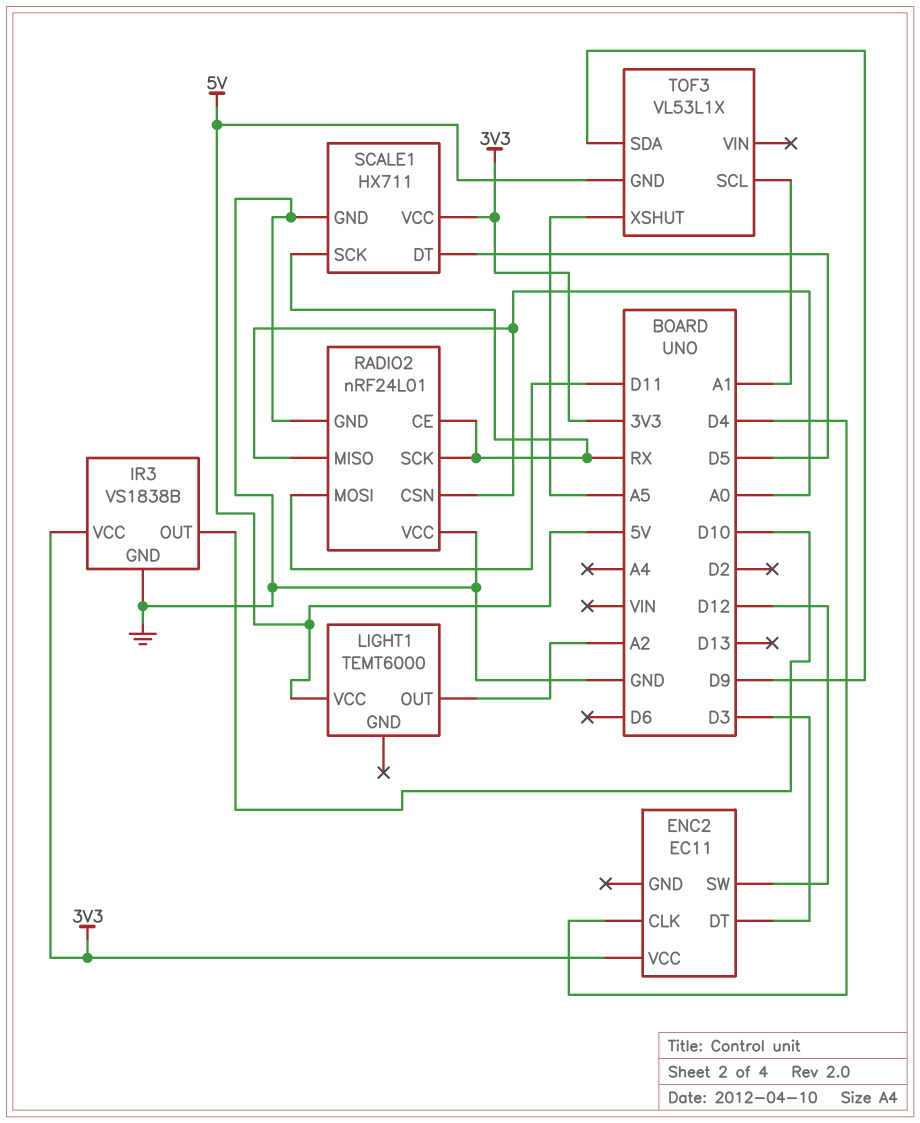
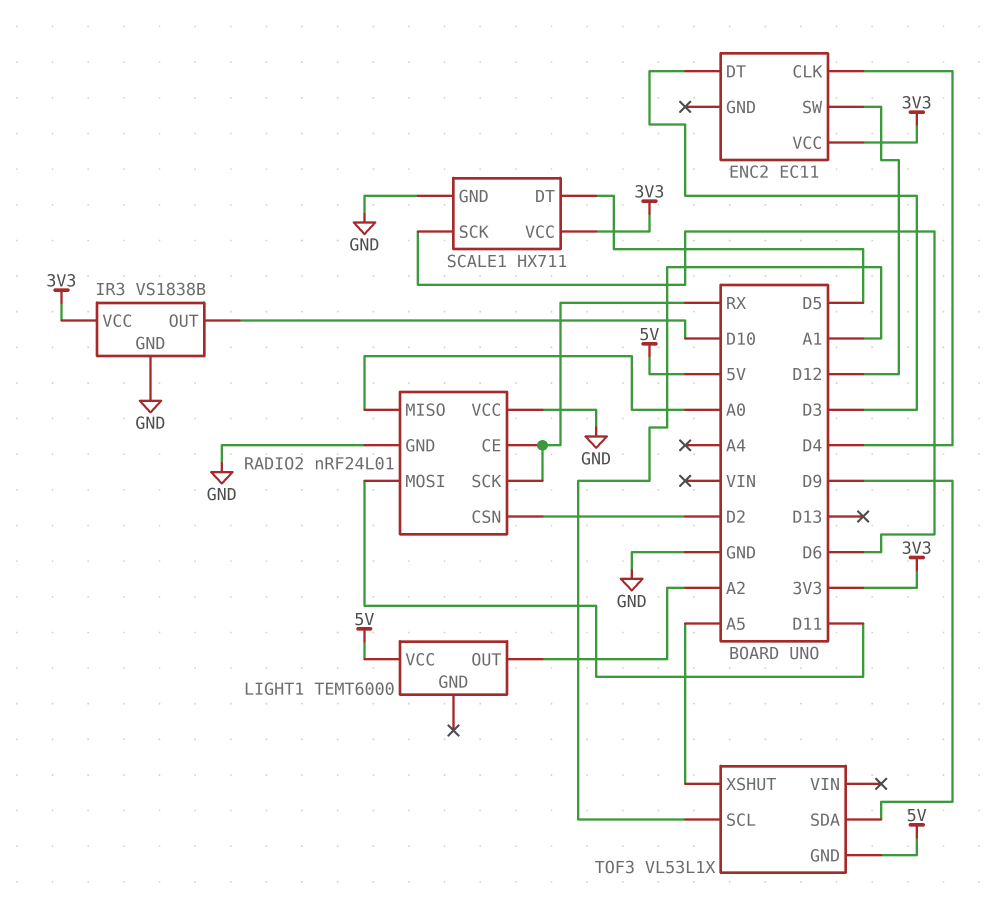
RADIO2 pin CSN: A0 -> D2
SCALE1 pin SCK: RX -> D6

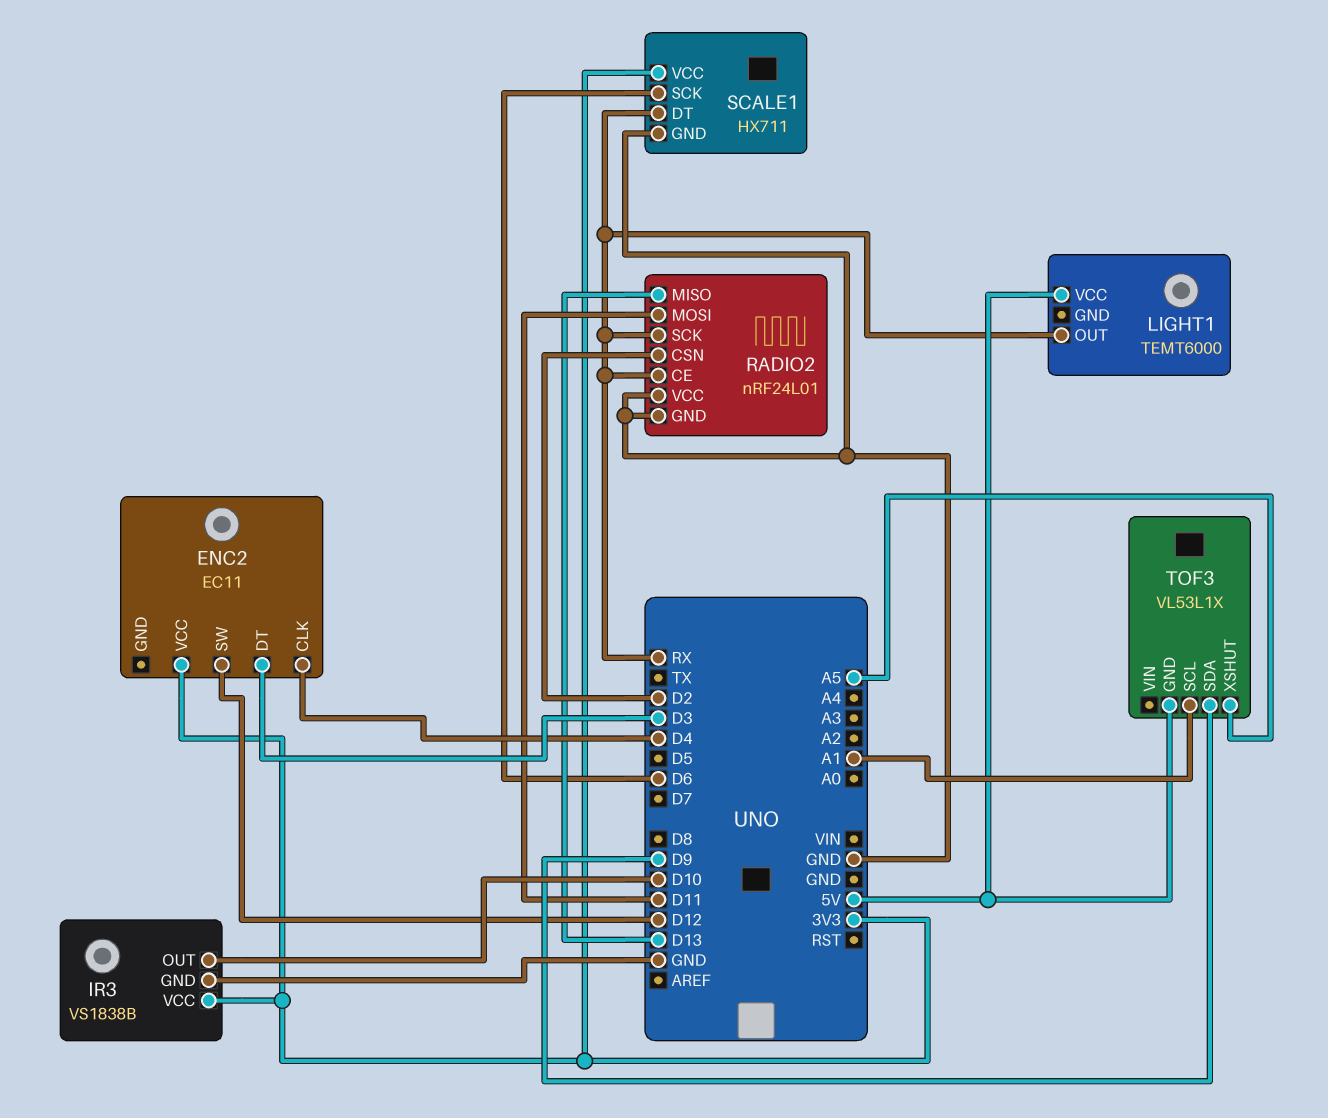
LIGHT1 pin OUT: A2 -> RX
RADIO2 pin MISO: A0 -> D13
SCALE1 pin DT: D5 -> RX

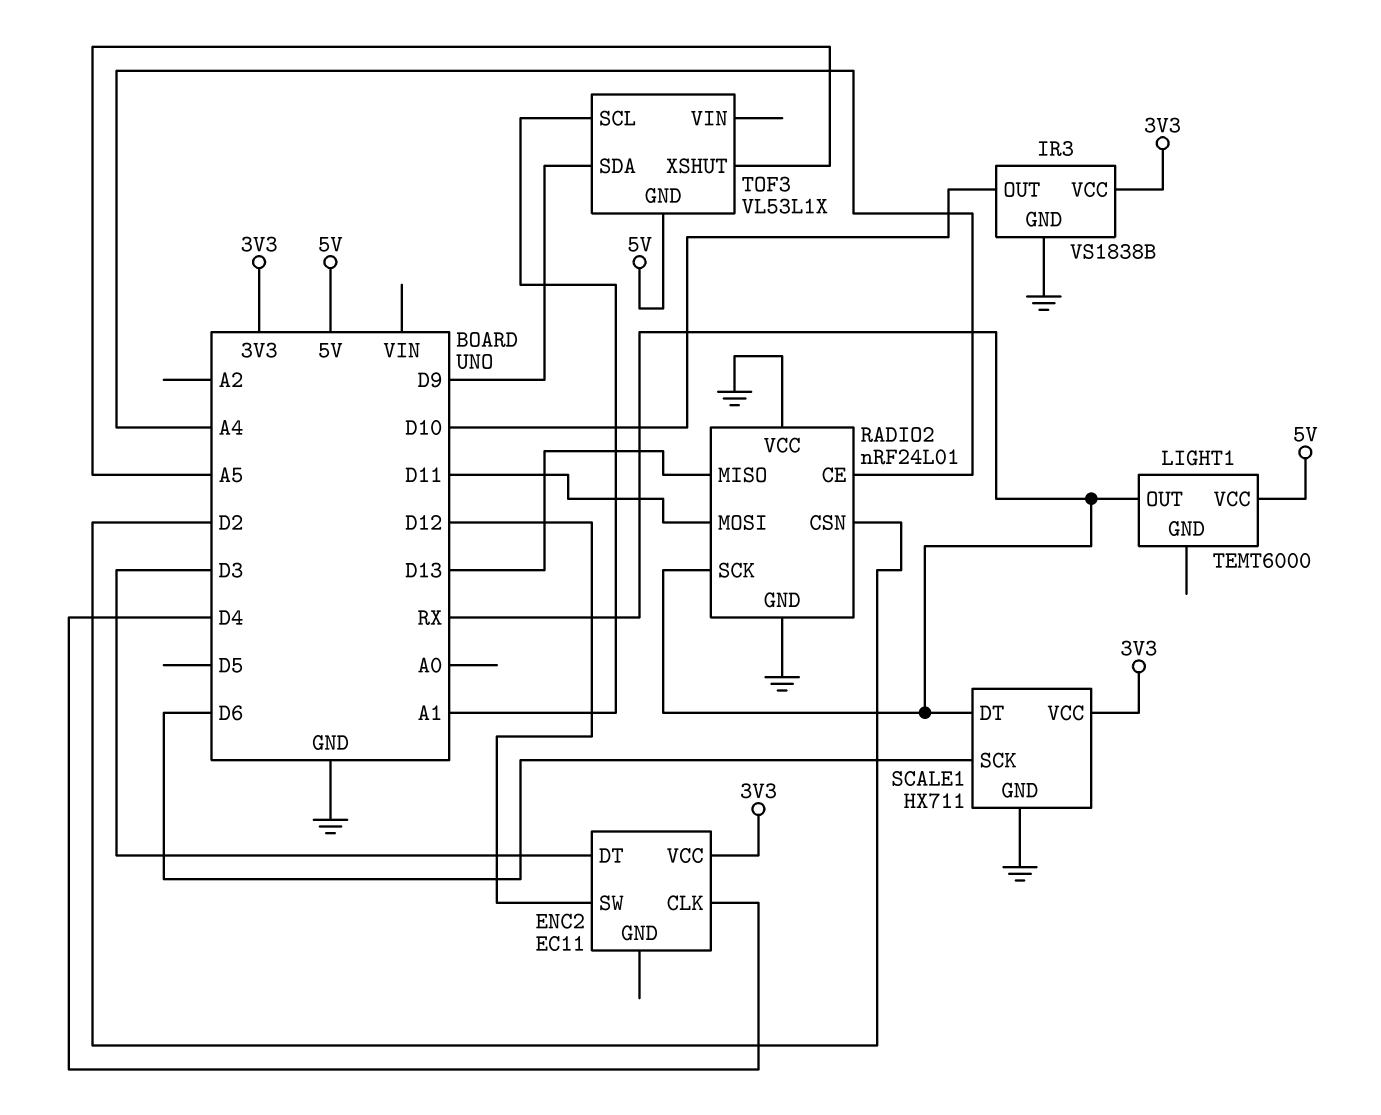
RADIO2 pin CE: RX -> A4

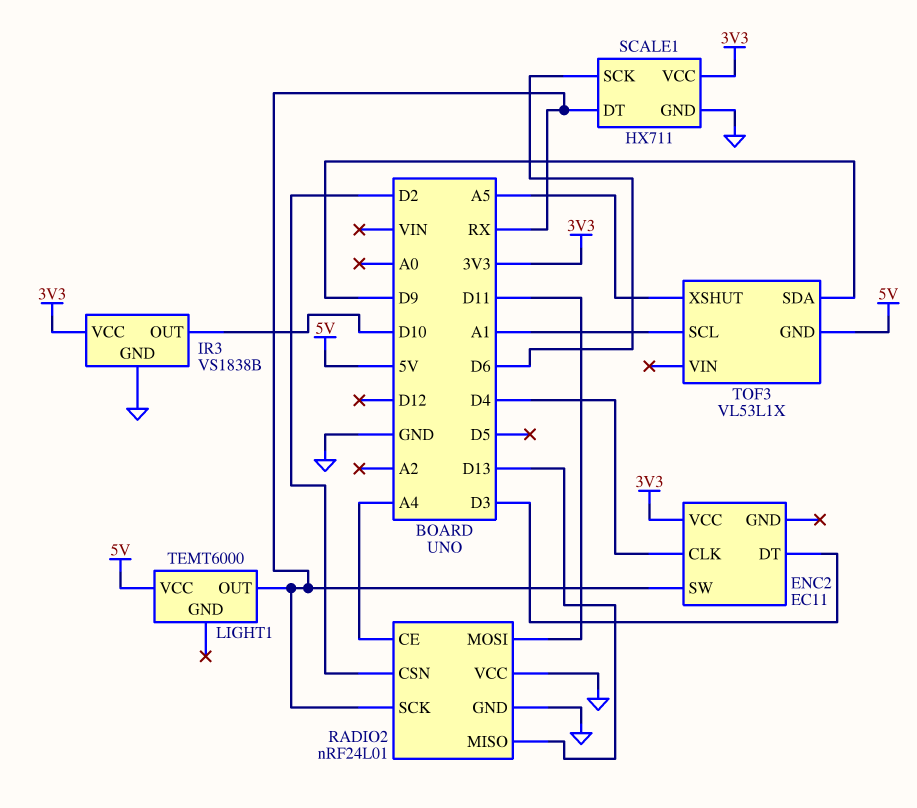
ENC2 pin SW: D12 -> RX

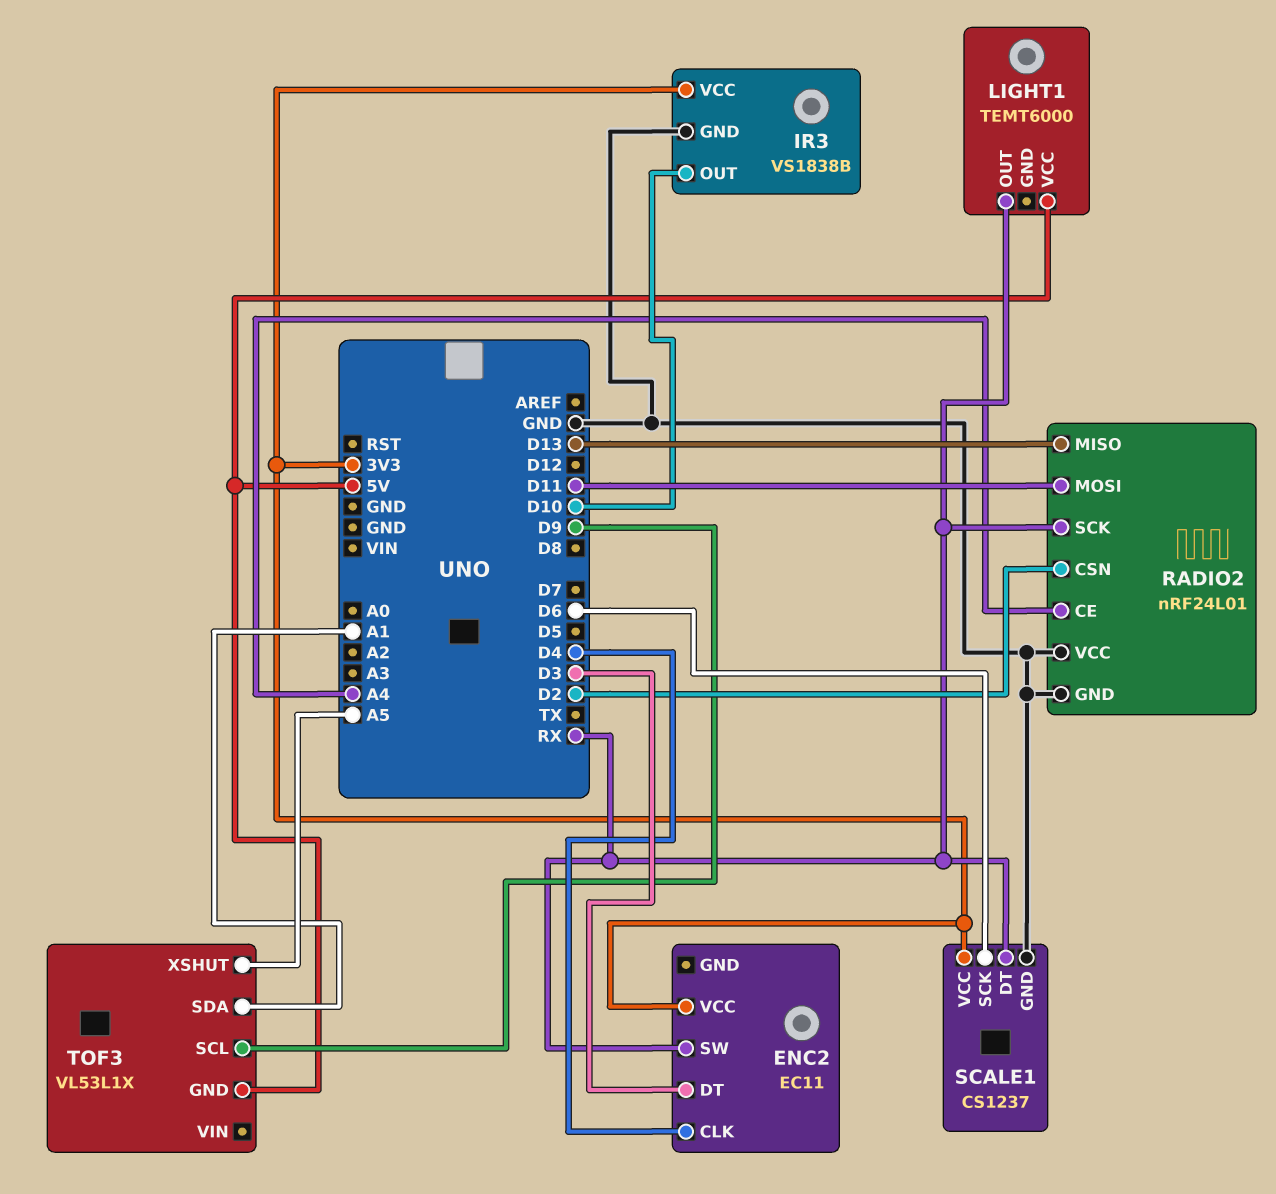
SCALE1: HX711 -> CS1237
TOF3 pin SCL: A1 -> D9
TOF3 pin SDA: D9 -> A1

